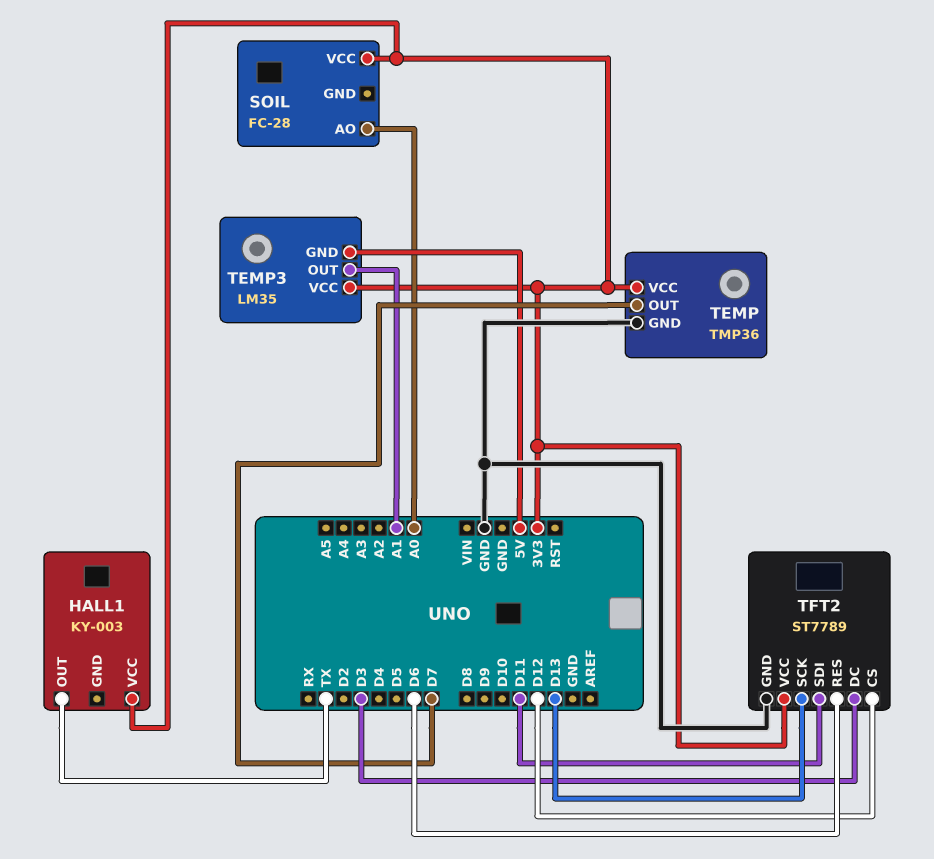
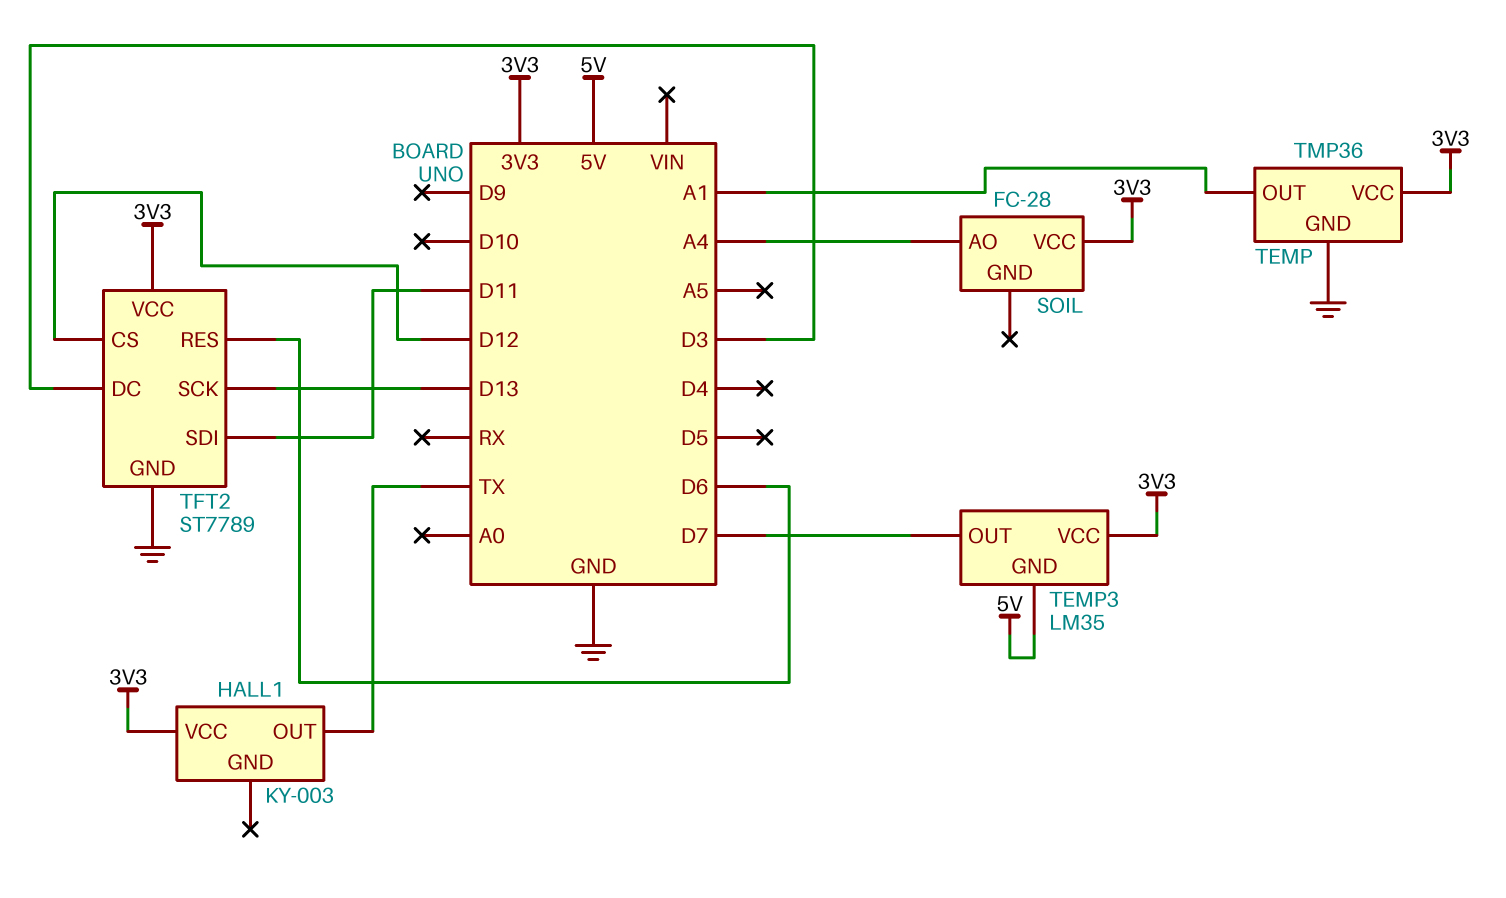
SOIL pin AO: A0 -> A4
TEMP pin OUT: D7 -> A1
TEMP3 pin OUT: A1 -> D7

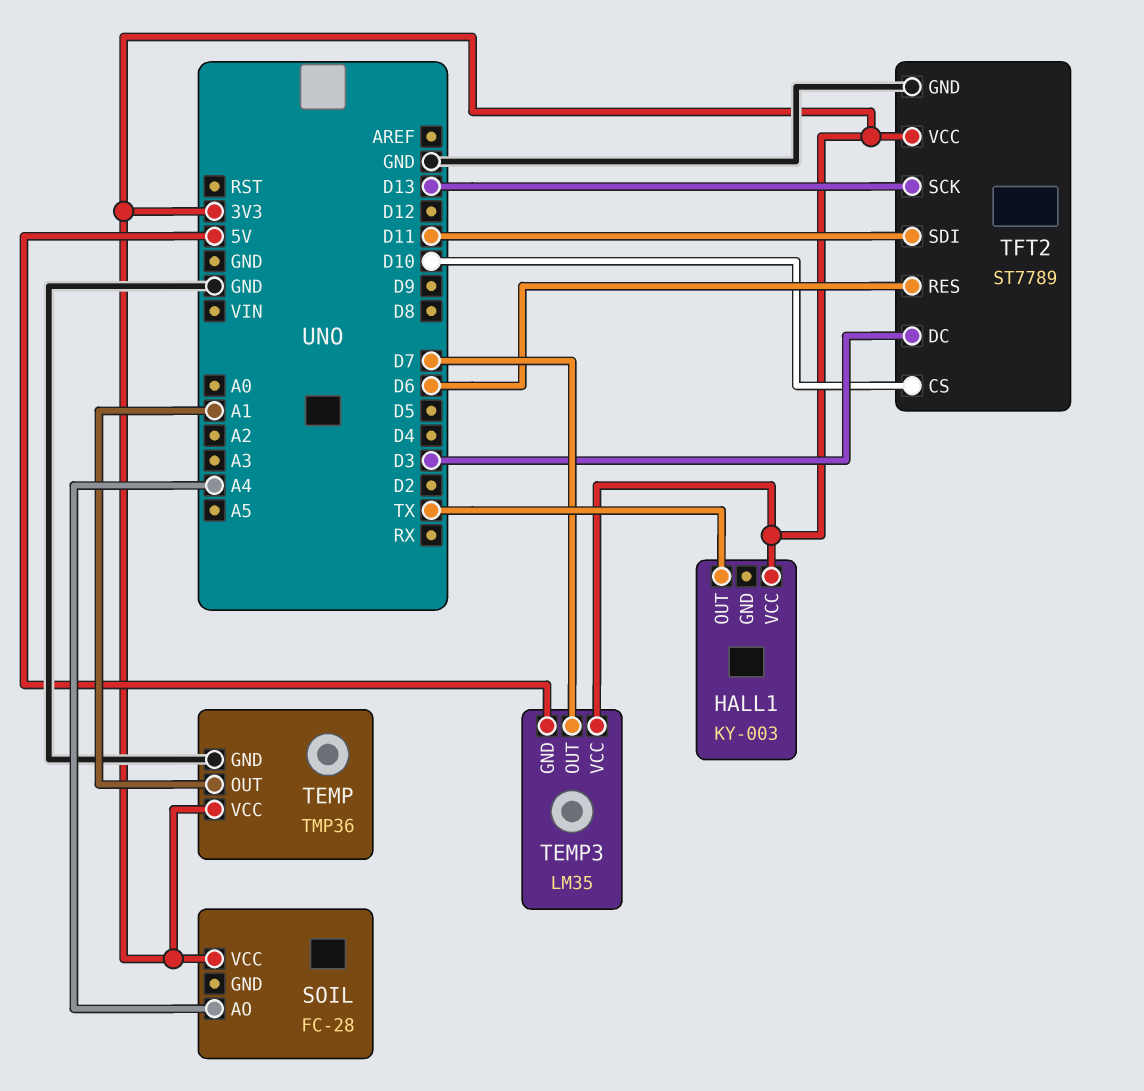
TFT2 pin CS: D12 -> D10

